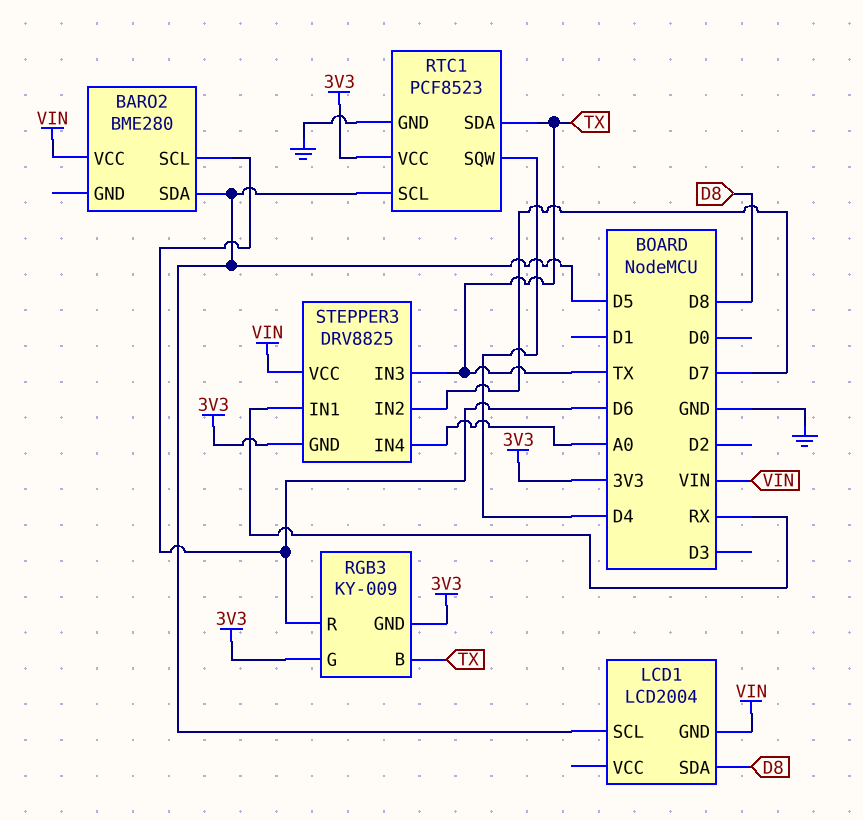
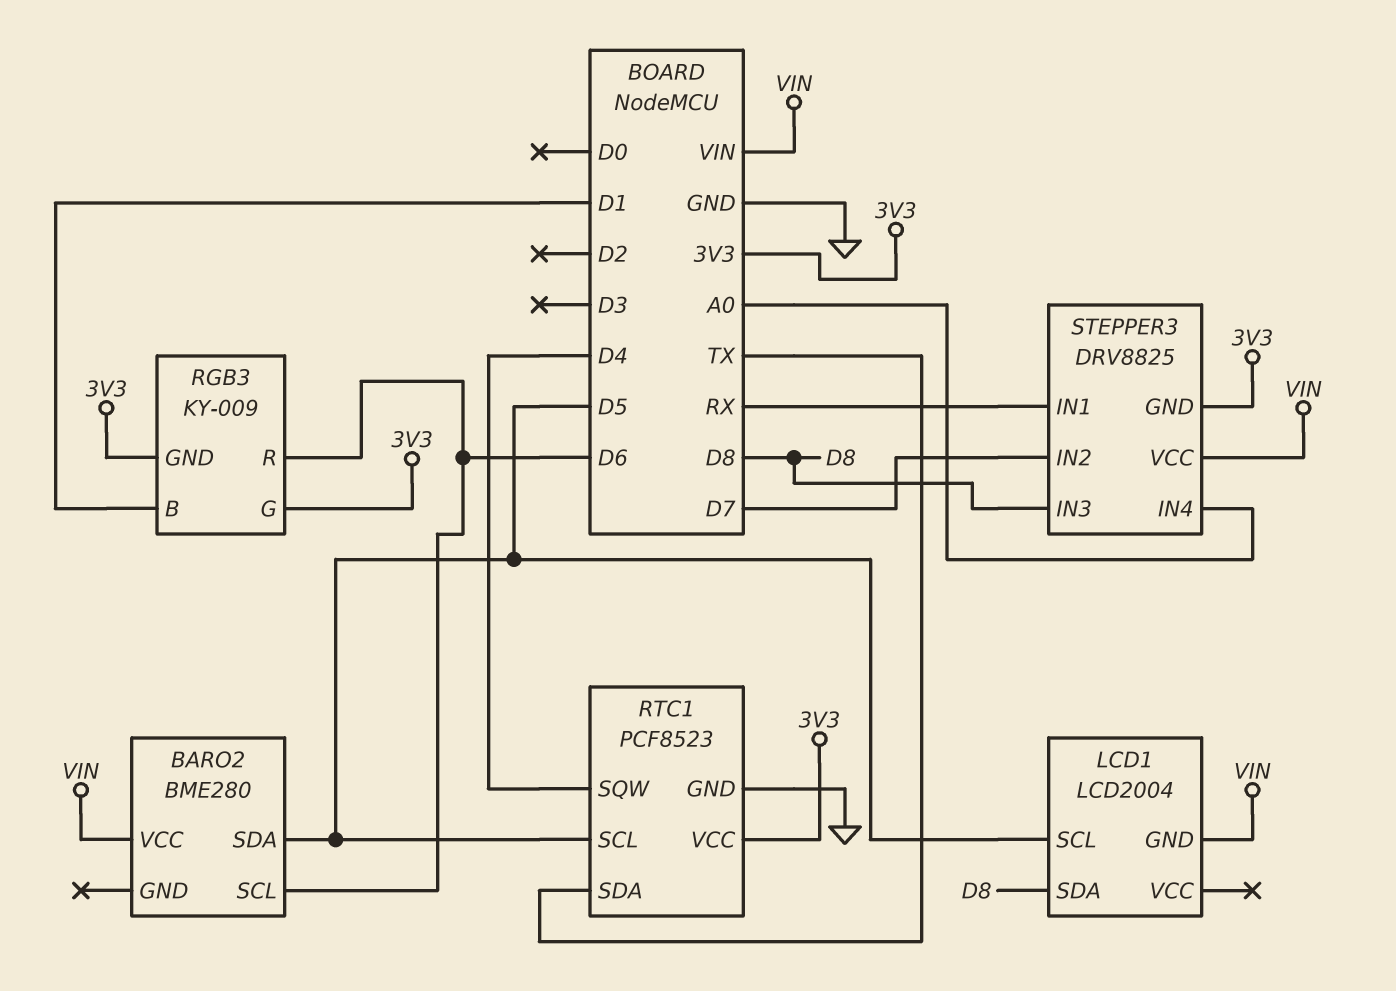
RGB3 pin B: TX -> D1
STEPPER3 pin IN3: TX -> D8

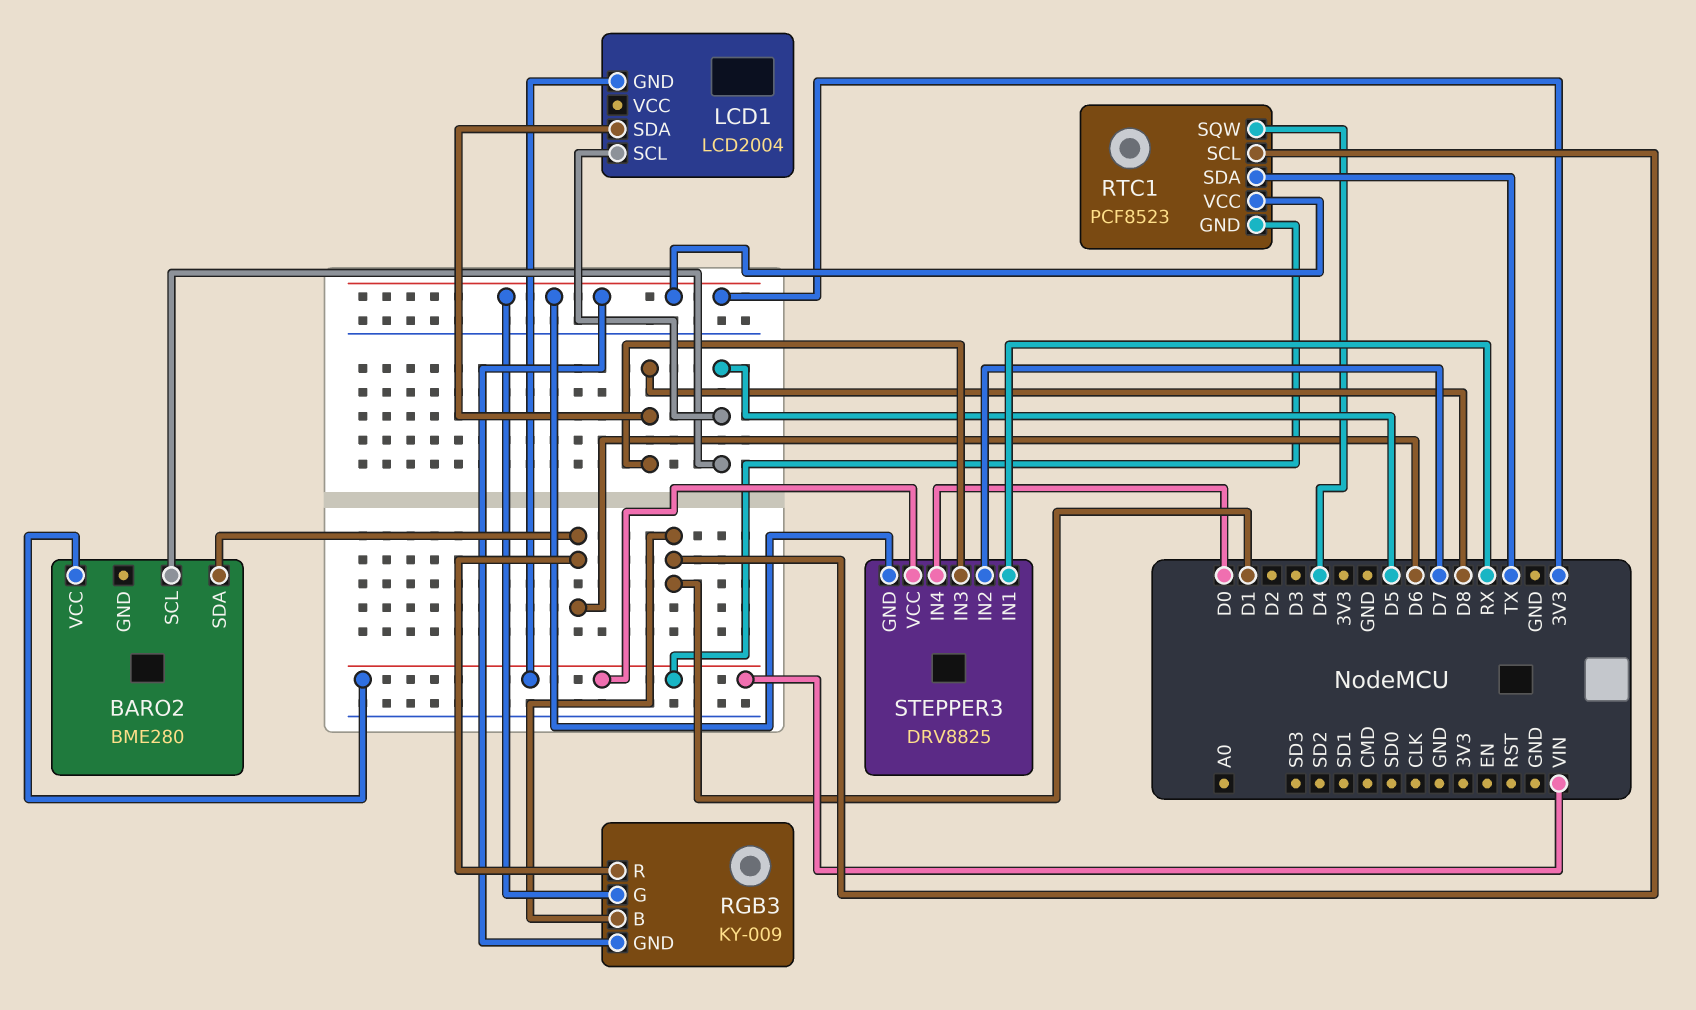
BARO2 pin SCL: D6 -> D5
BARO2 pin SDA: D5 -> D6
RTC1 pin GND: GND -> VIN
RTC1 pin SCL: D5 -> D1
STEPPER3 pin IN4: A0 -> D0

